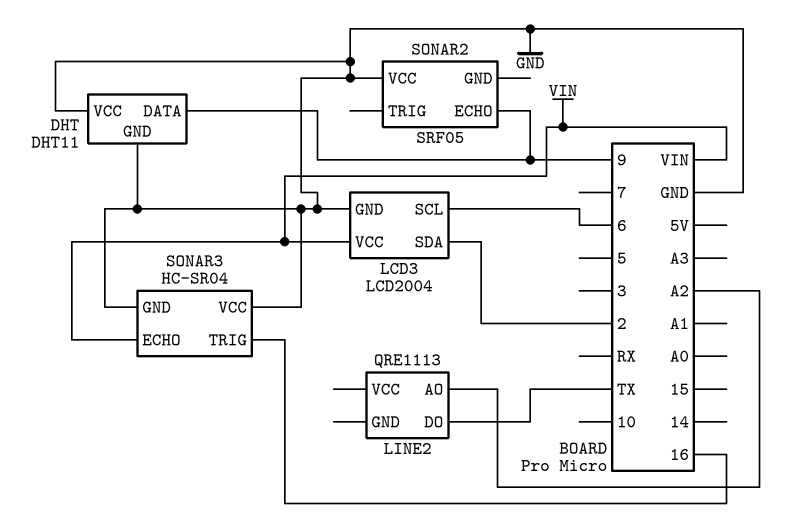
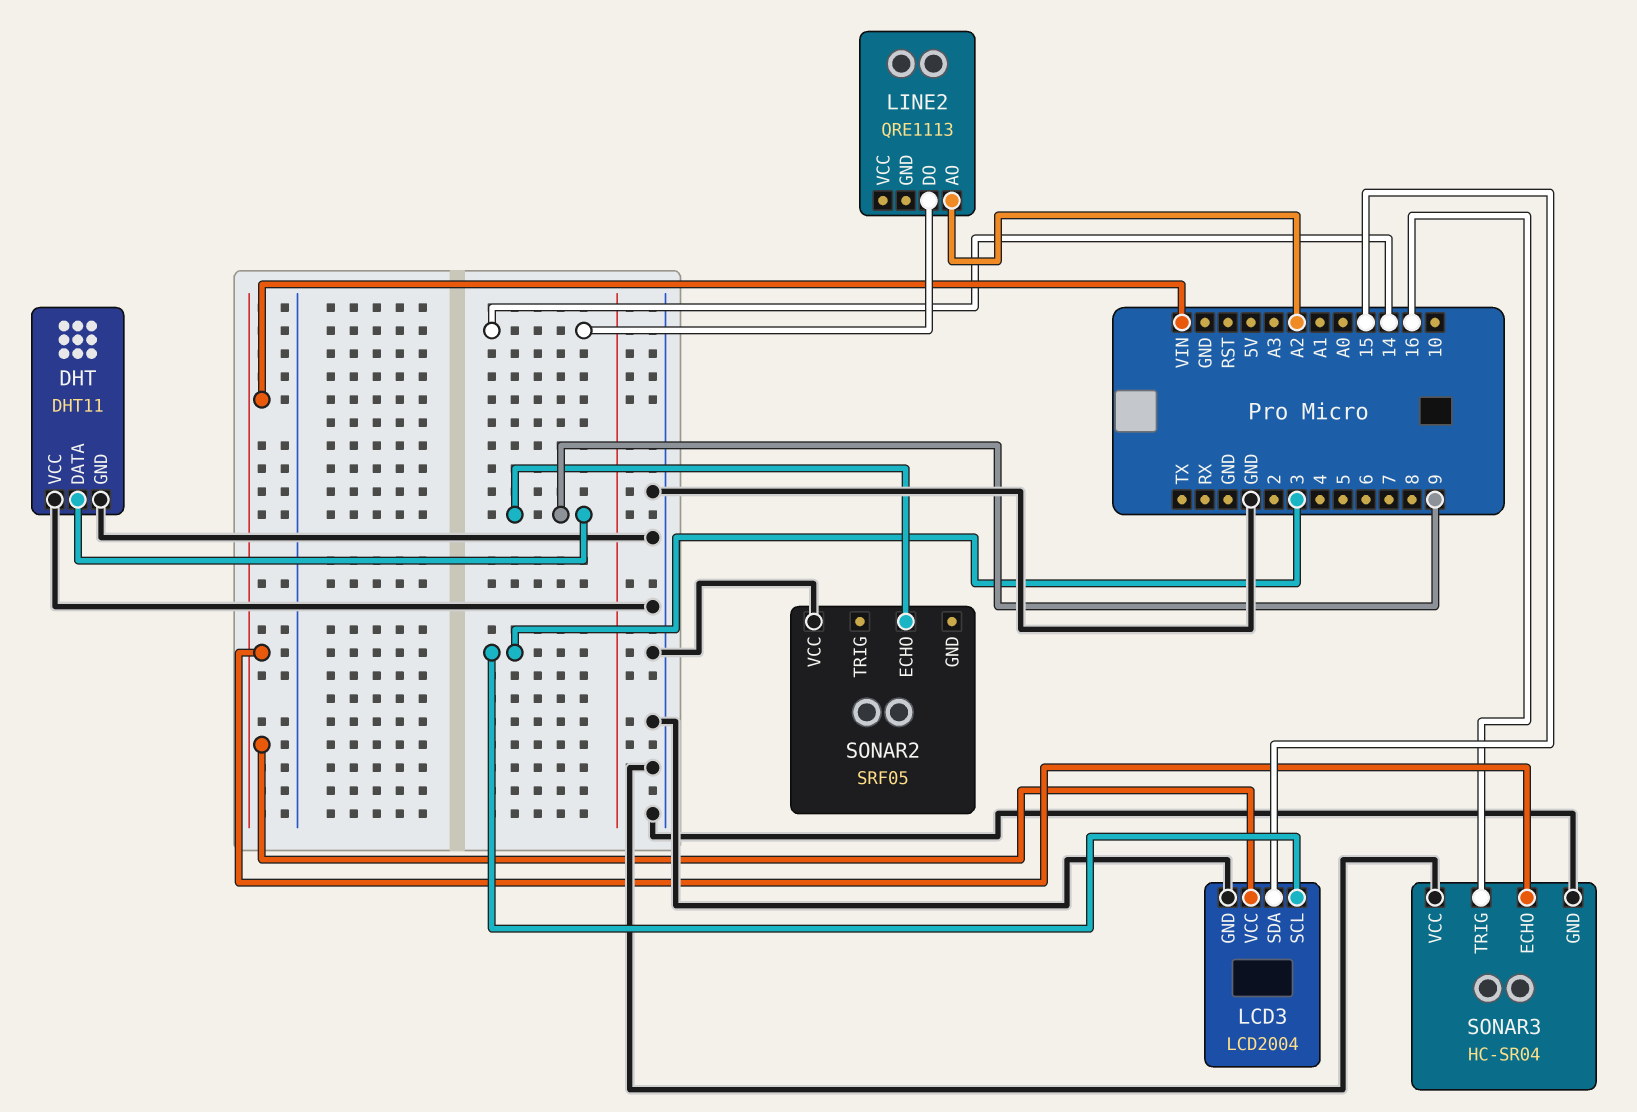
LCD3 pin SCL: 6 -> 3
LCD3 pin SDA: 2 -> 15
LINE2 pin DO: TX -> 14

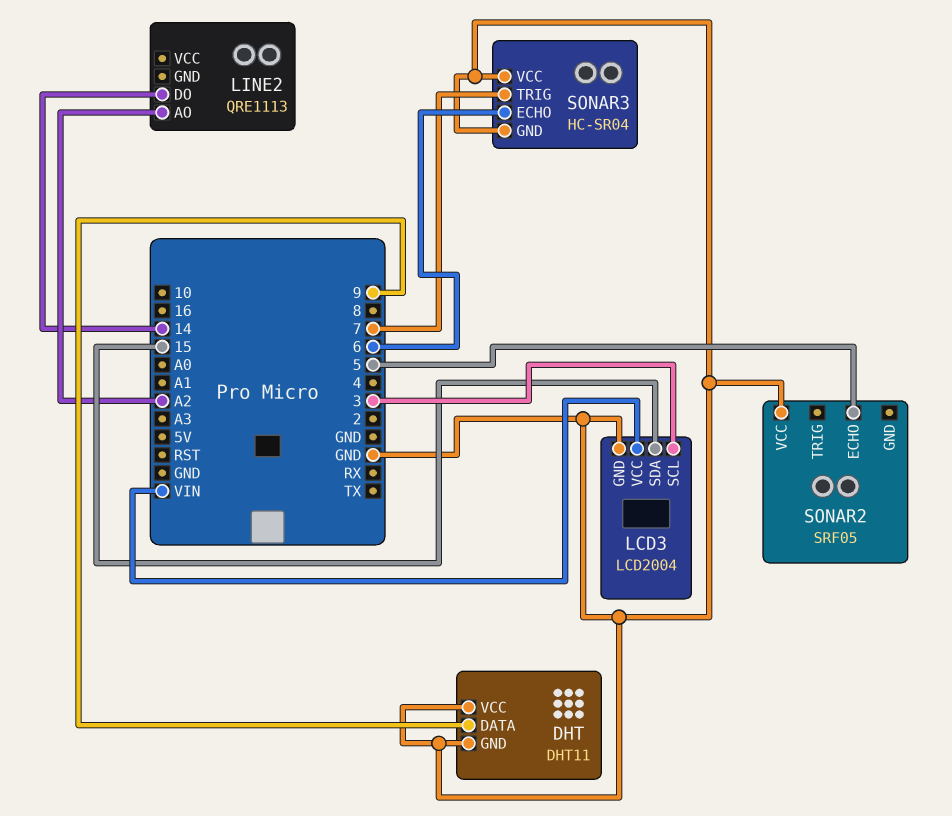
SONAR2 pin ECHO: 9 -> 5
SONAR3 pin ECHO: VIN -> 6
SONAR3 pin TRIG: 16 -> 7

